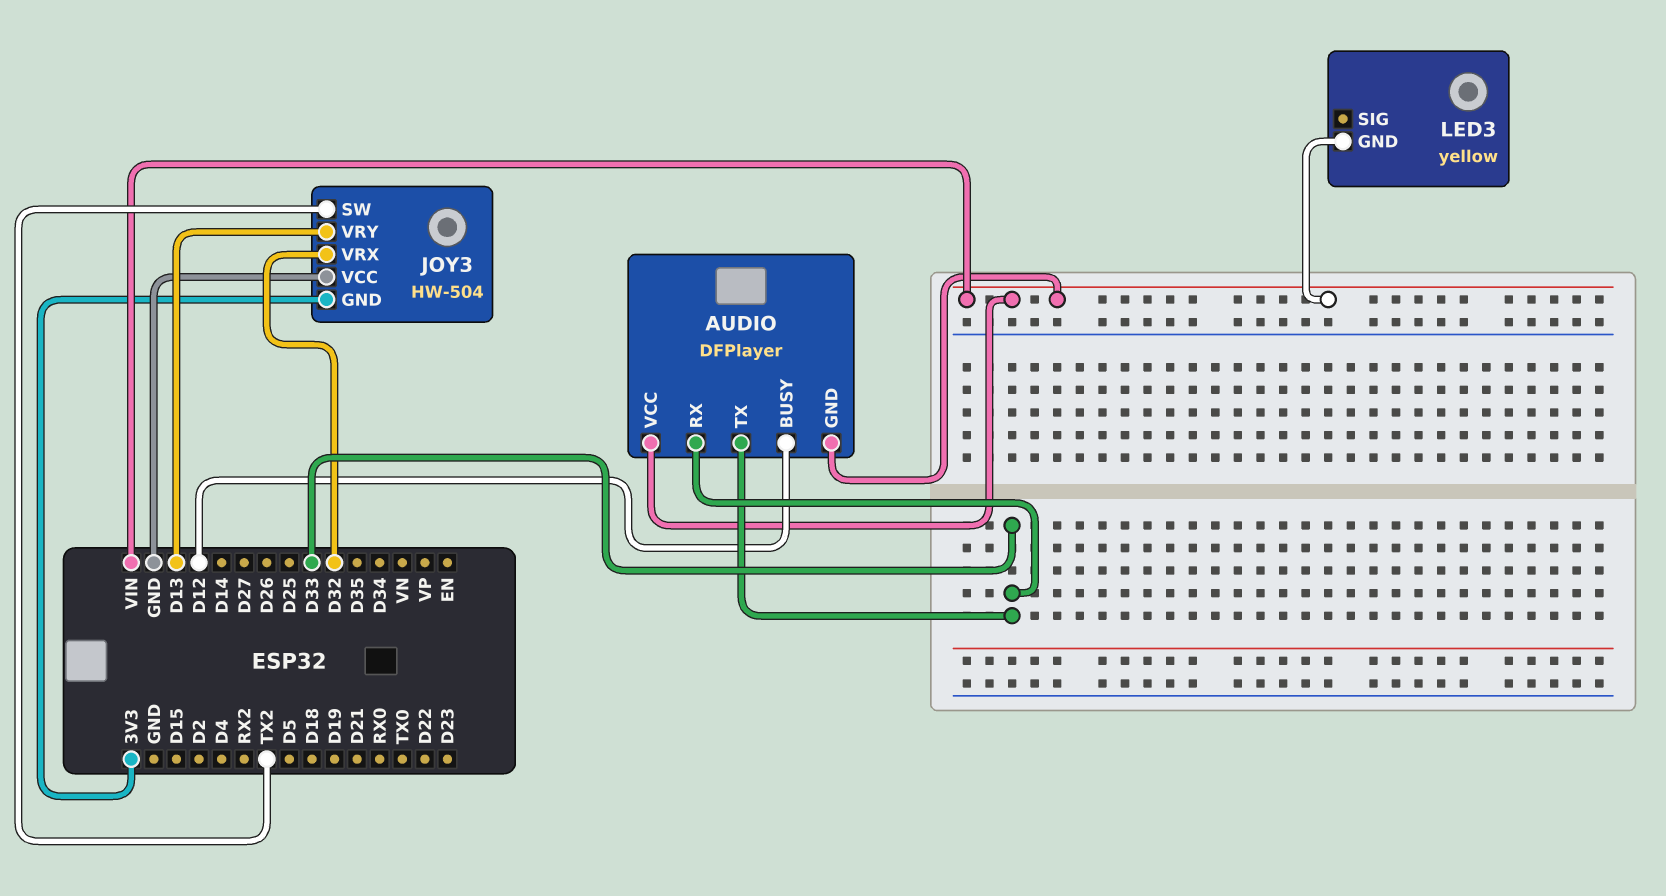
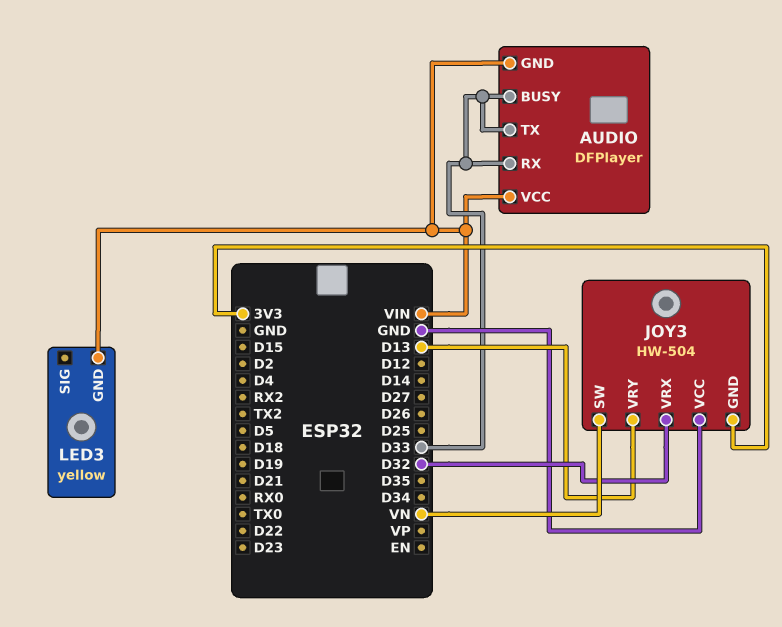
AUDIO pin BUSY: D12 -> D33
JOY3 pin SW: TX2 -> VN

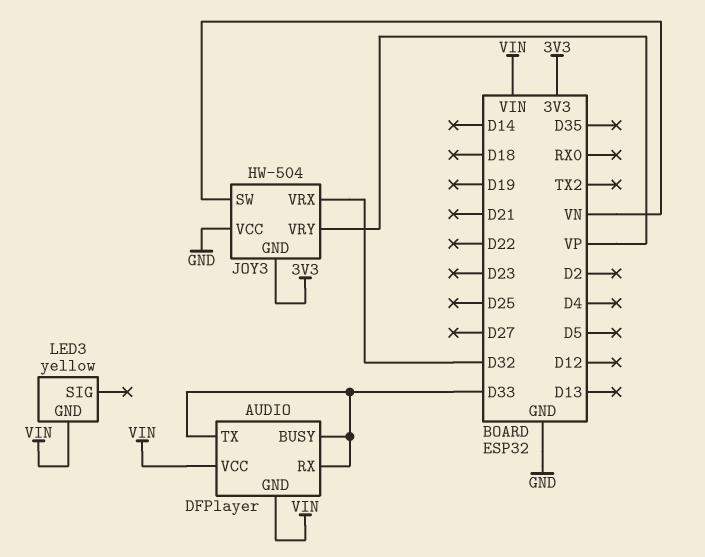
JOY3 pin VRY: D13 -> VP

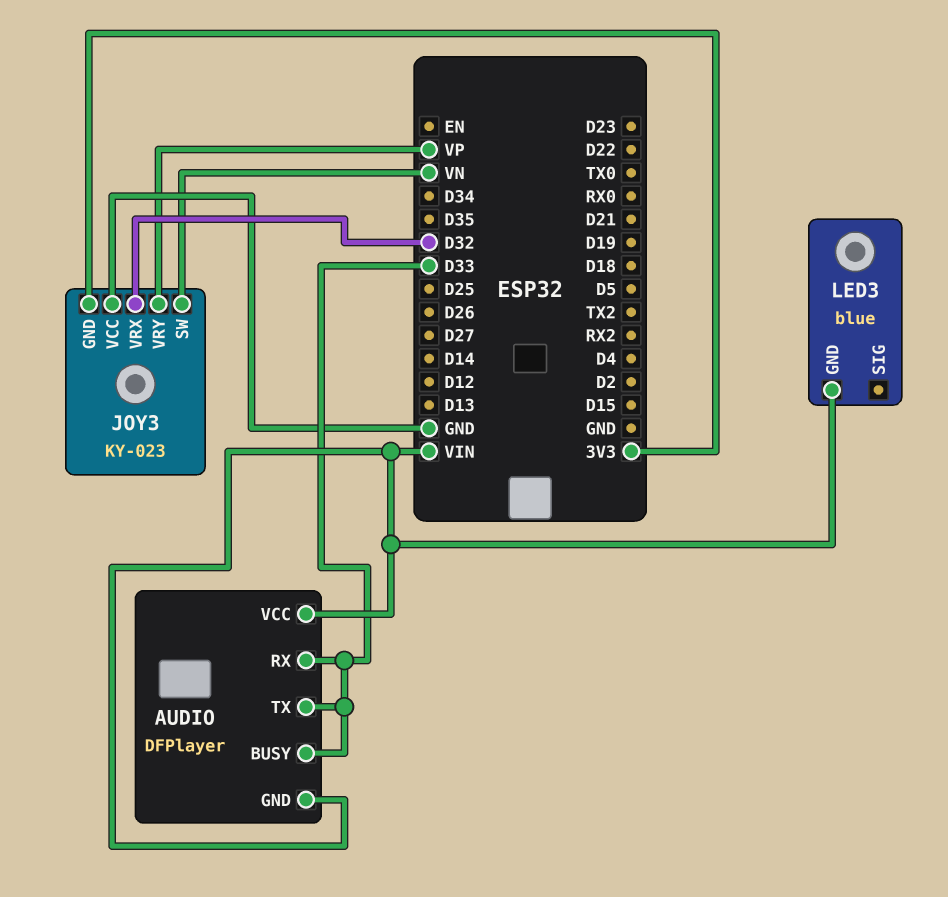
JOY3: HW-504 -> KY-023
LED3: yellow -> blue

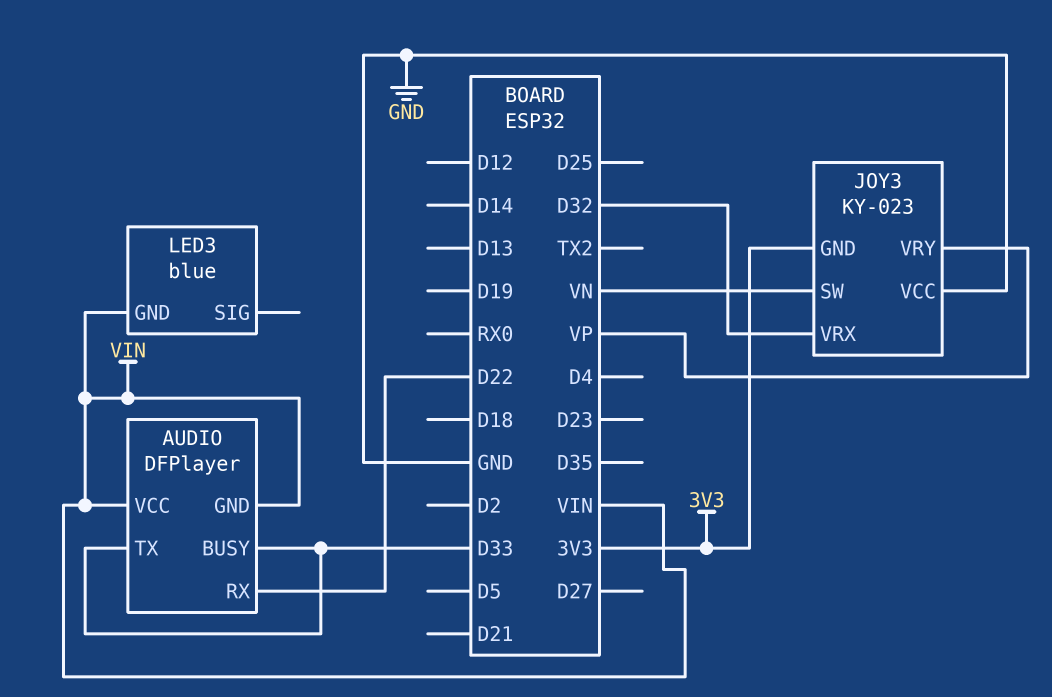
AUDIO pin RX: D33 -> D22

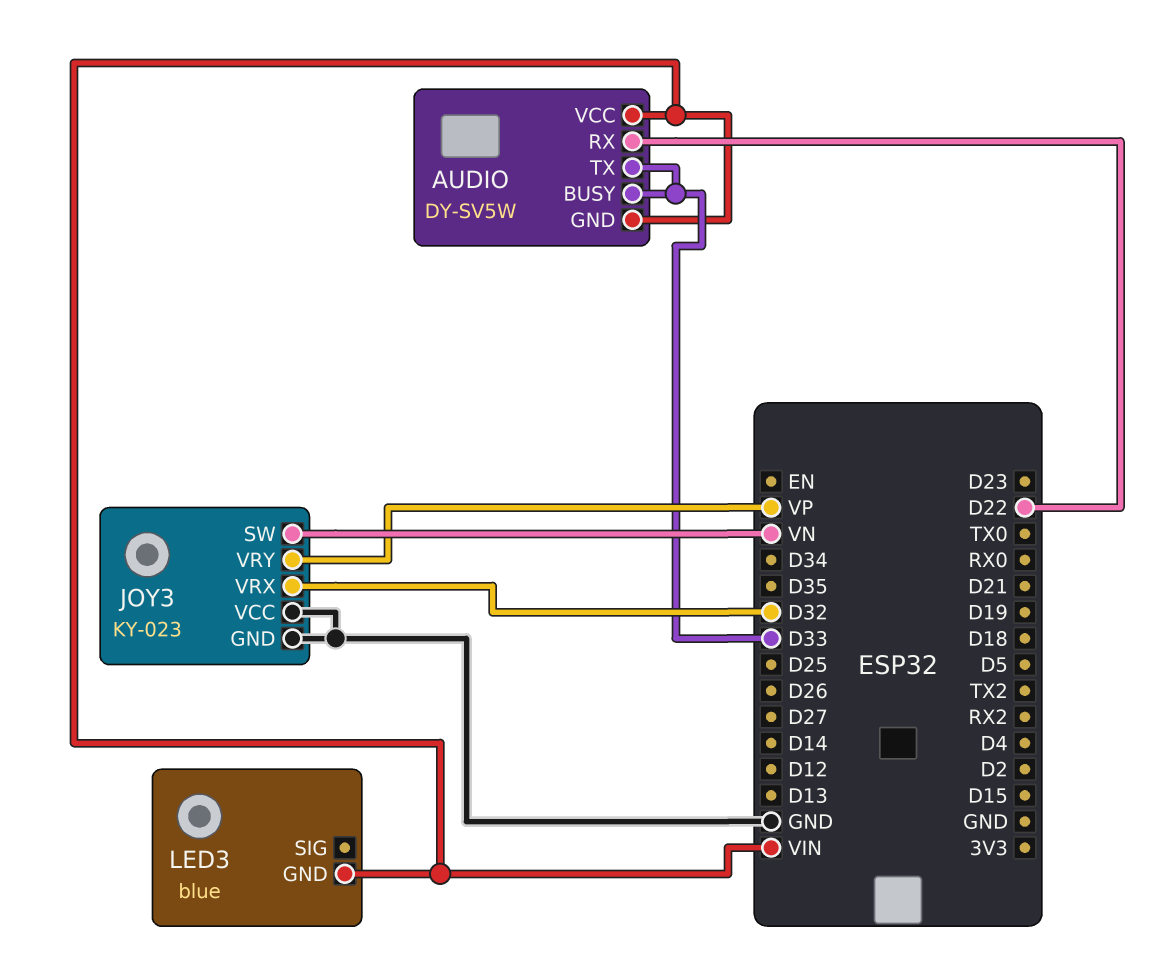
AUDIO: DFPlayer -> DY-SV5W
JOY3 pin GND: 3V3 -> GND

